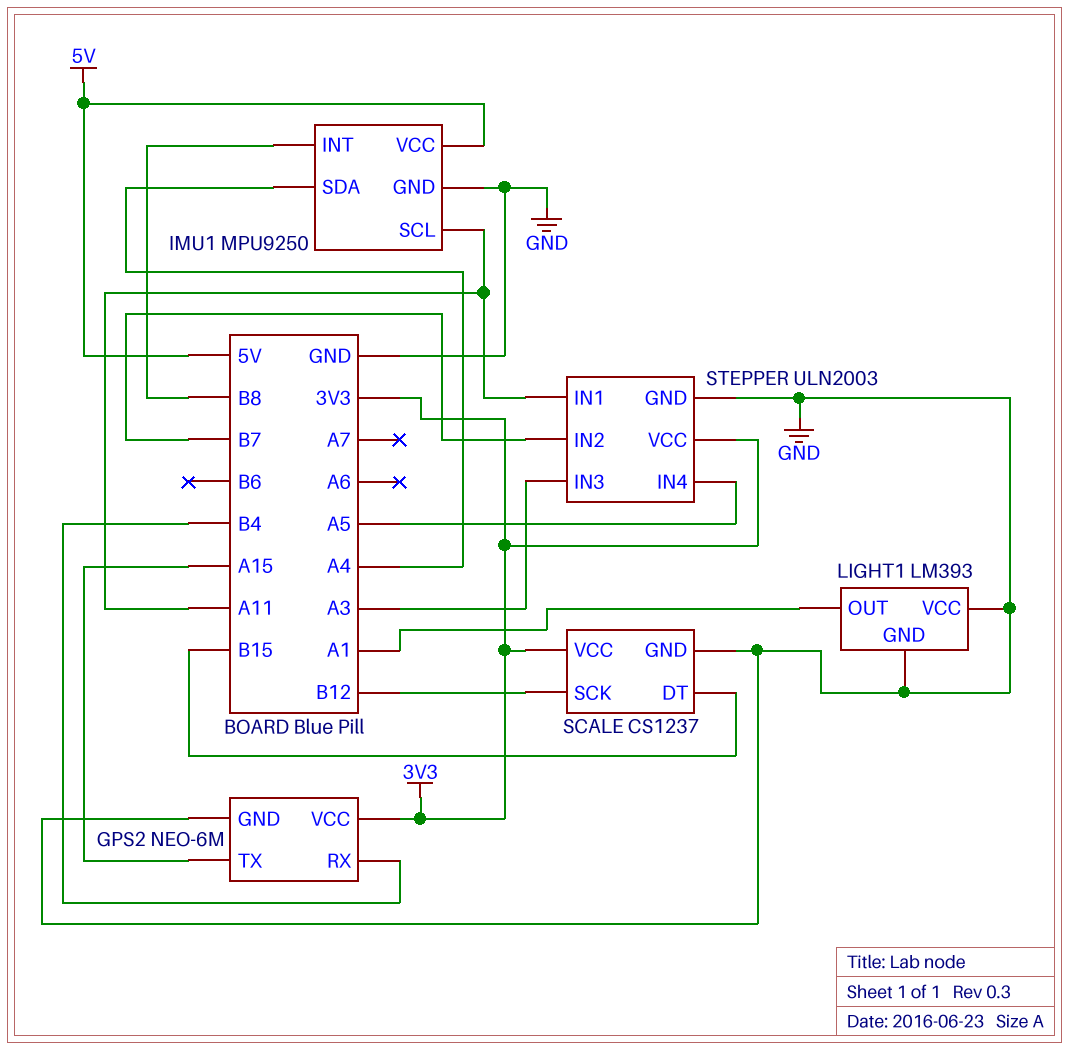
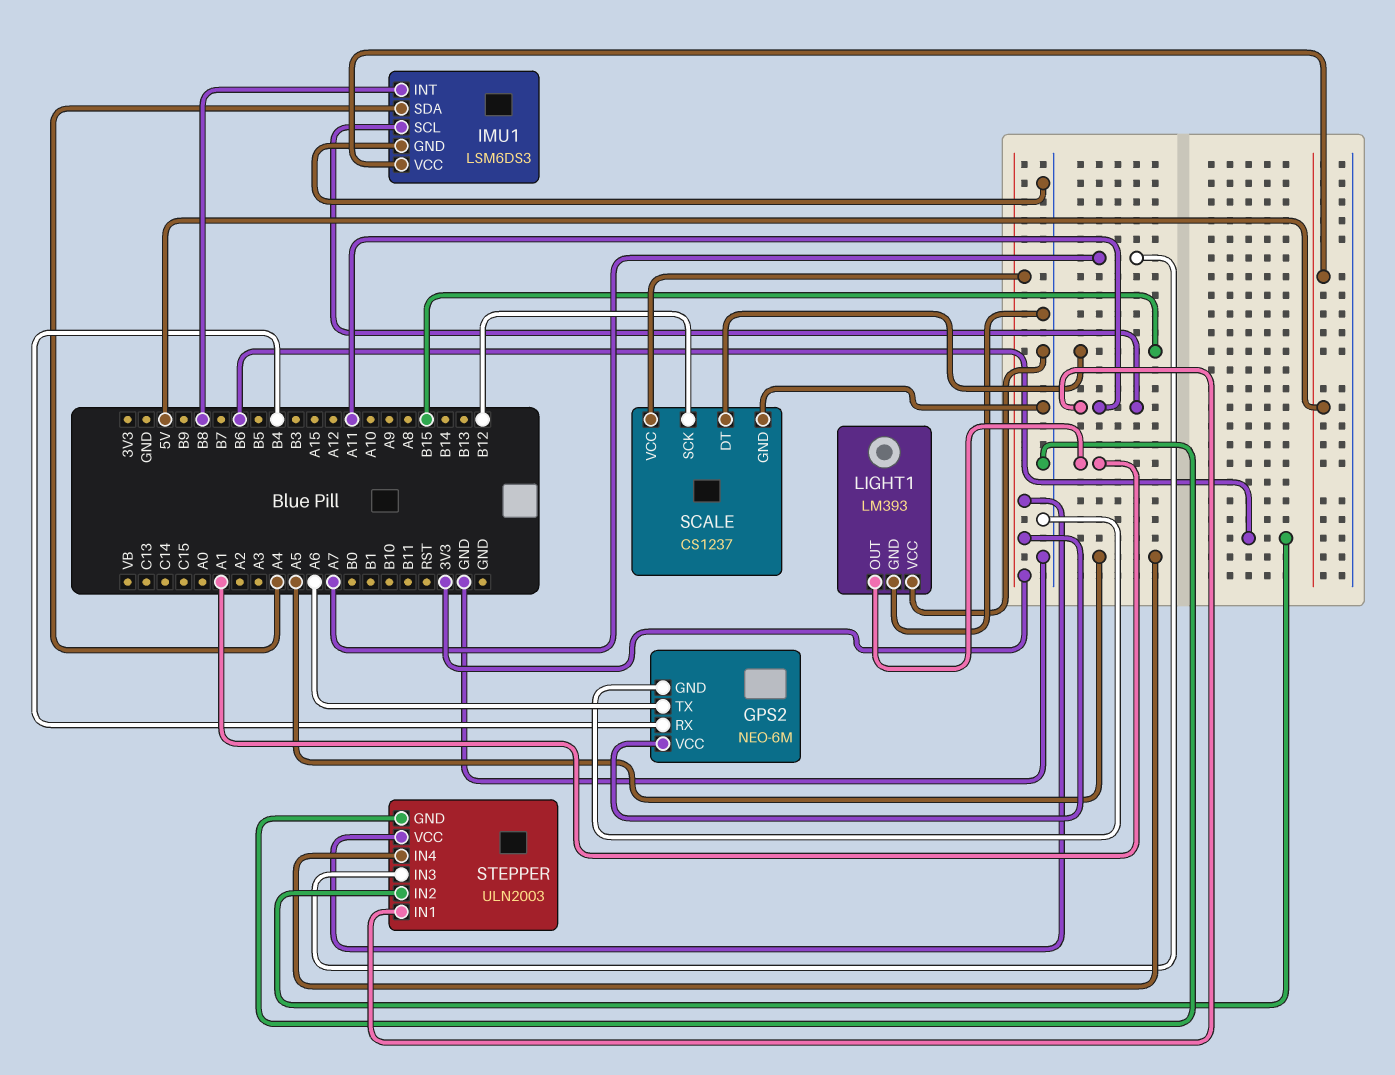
GPS2 pin TX: A15 -> A6
IMU1: MPU9250 -> LSM6DS3
STEPPER pin IN2: B7 -> B6
STEPPER pin IN3: A3 -> A7

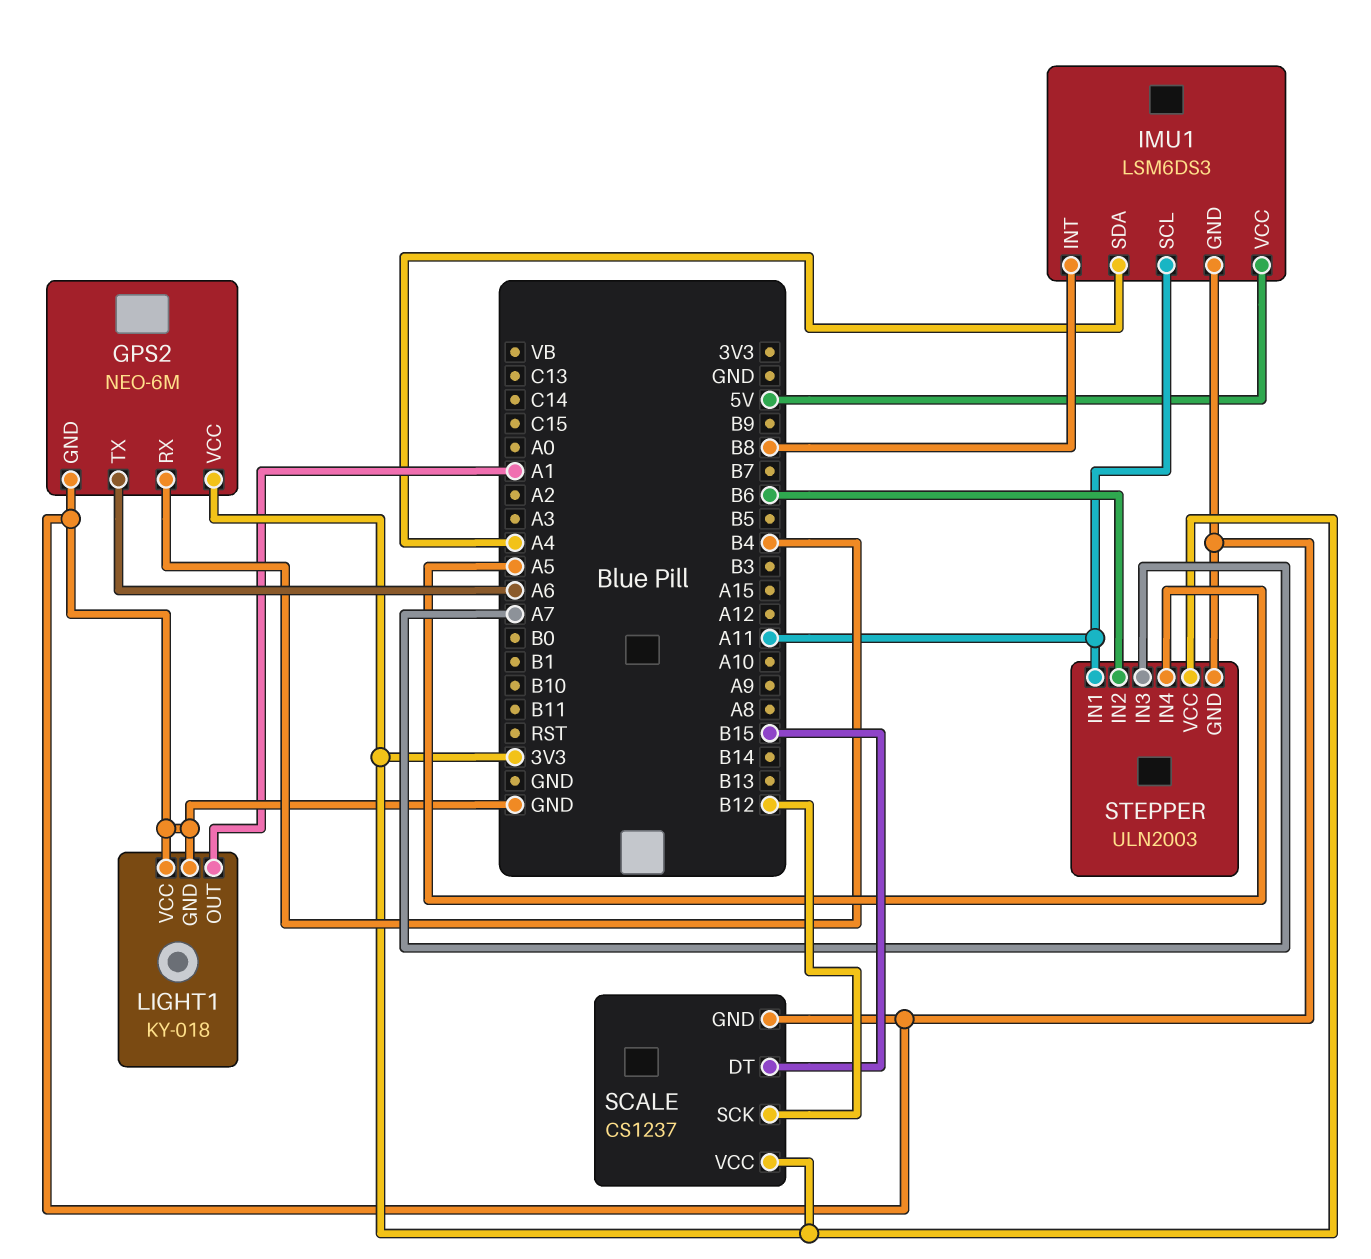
LIGHT1: LM393 -> KY-018

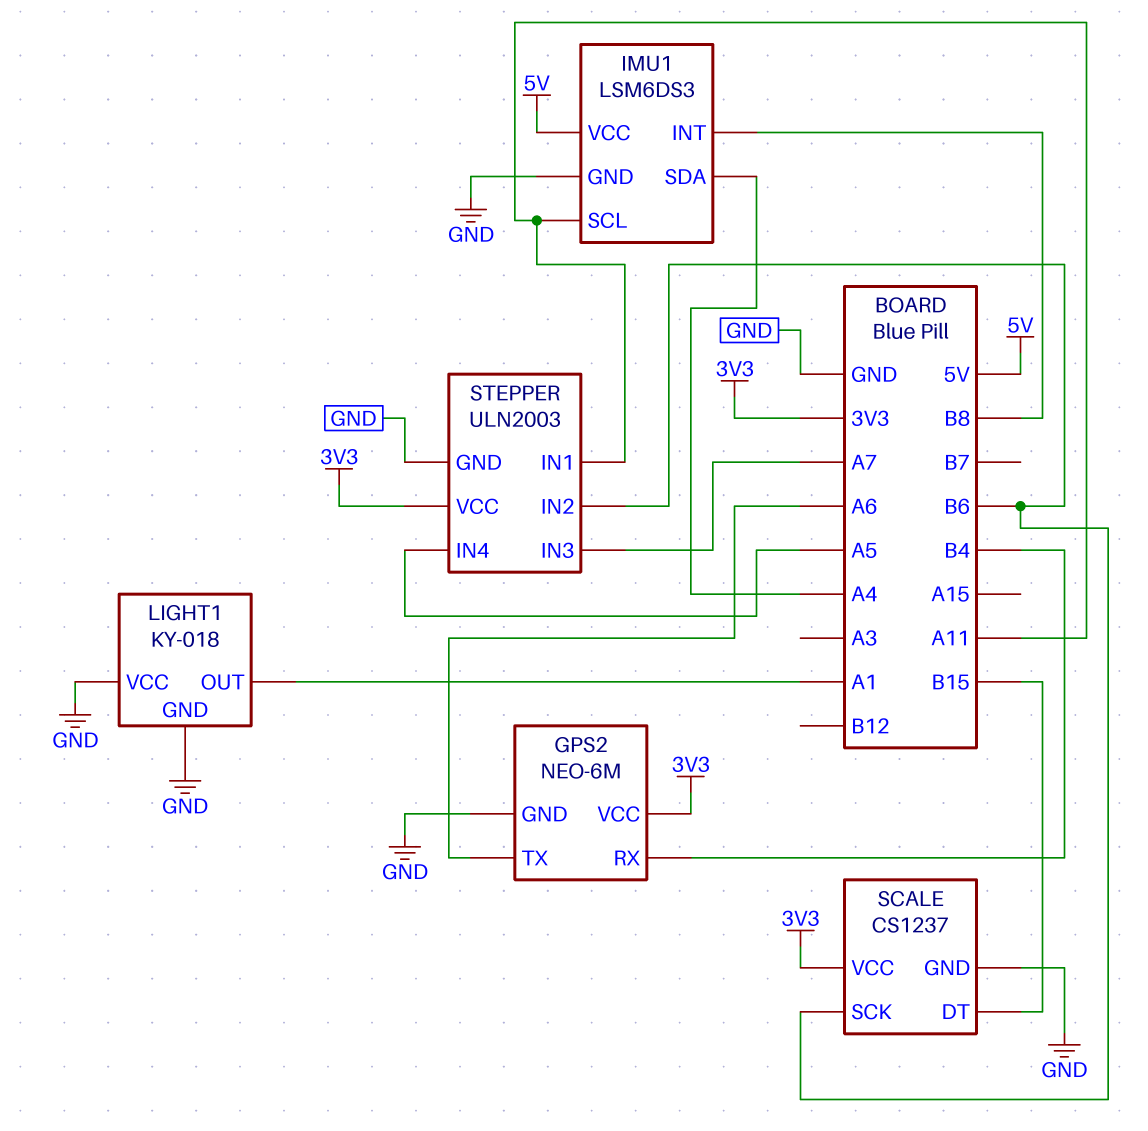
SCALE pin SCK: B12 -> B6

